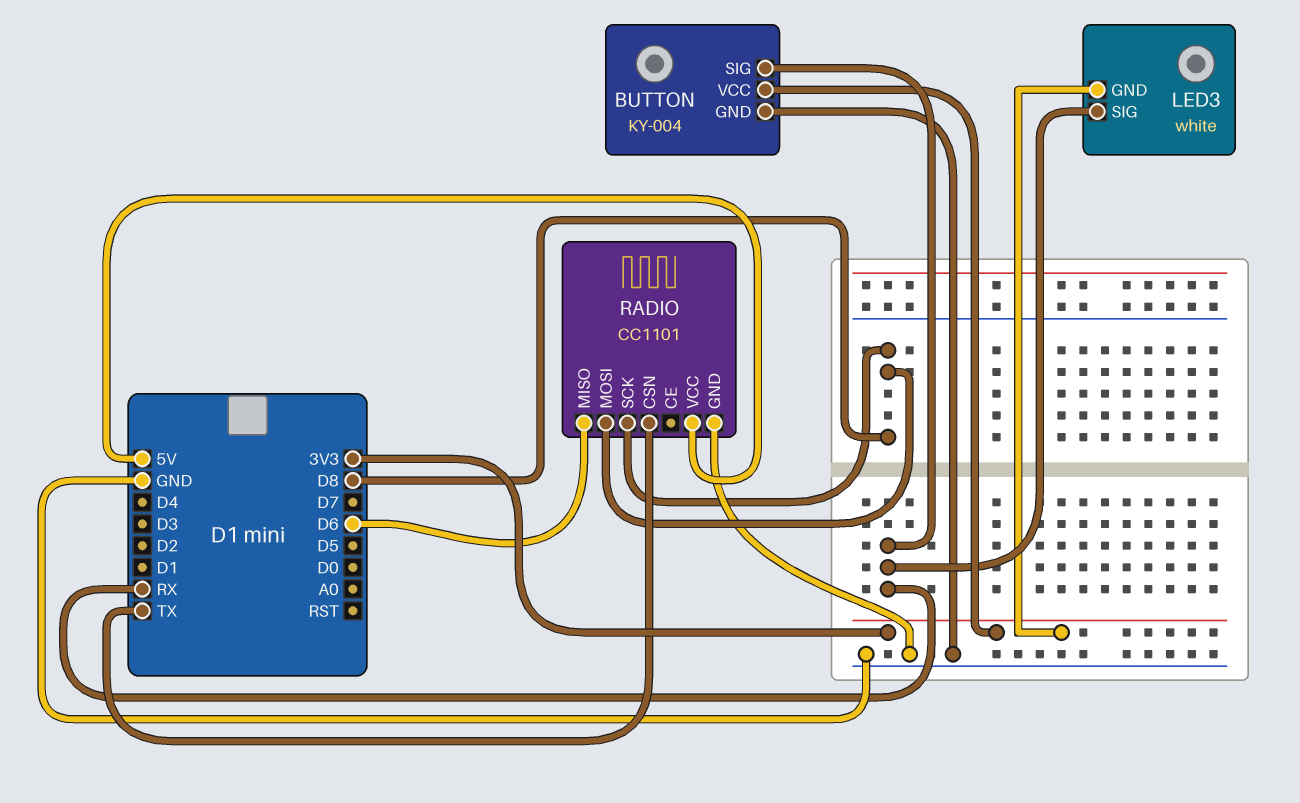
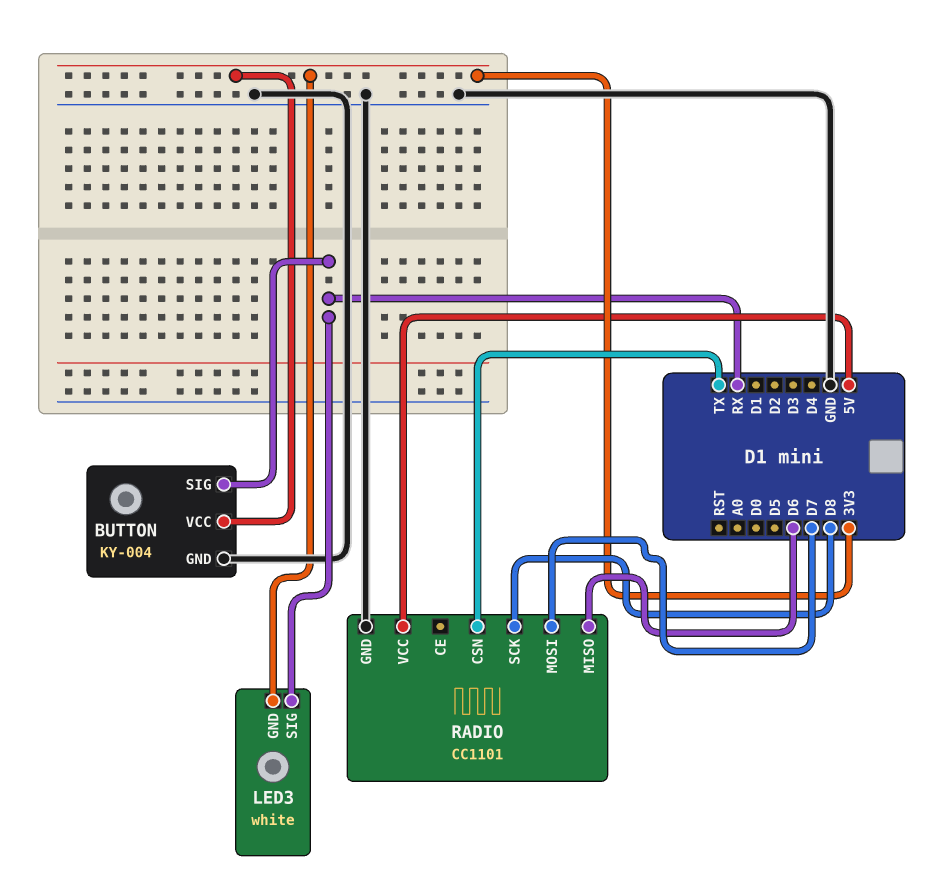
RADIO pin MOSI: D8 -> D7

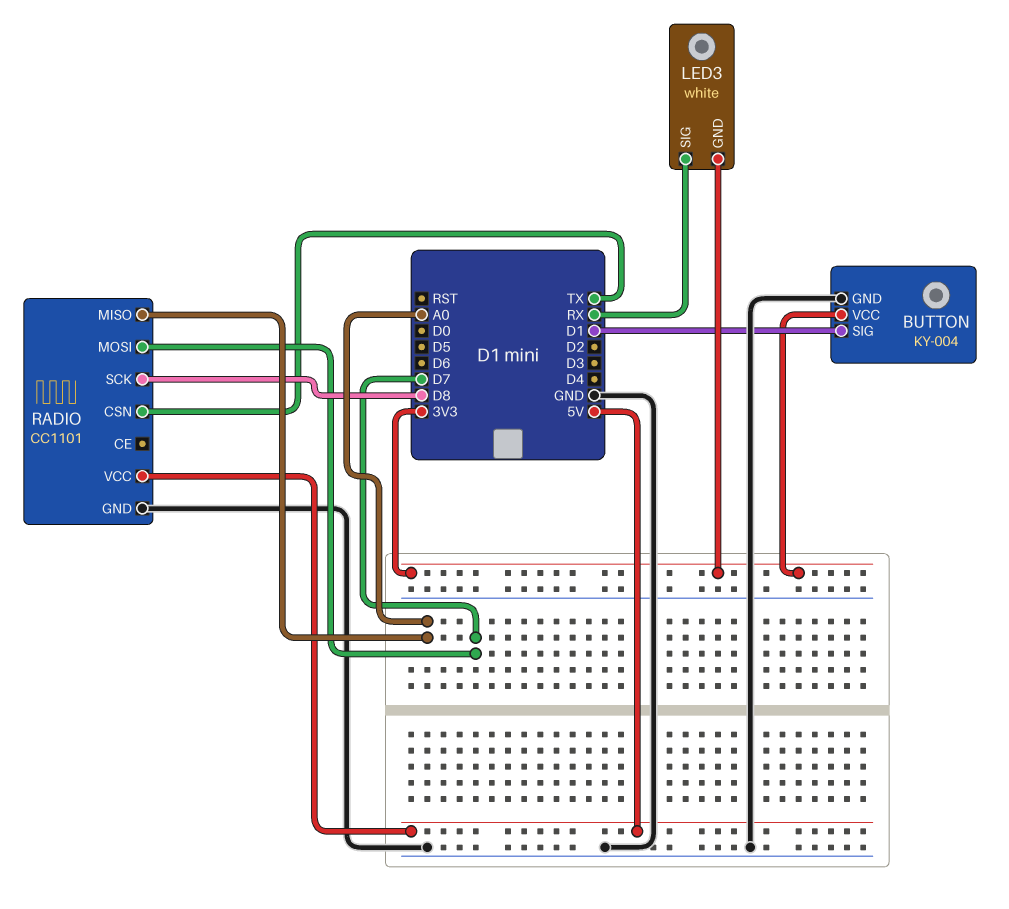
BUTTON pin SIG: RX -> D1
RADIO pin MISO: D6 -> A0

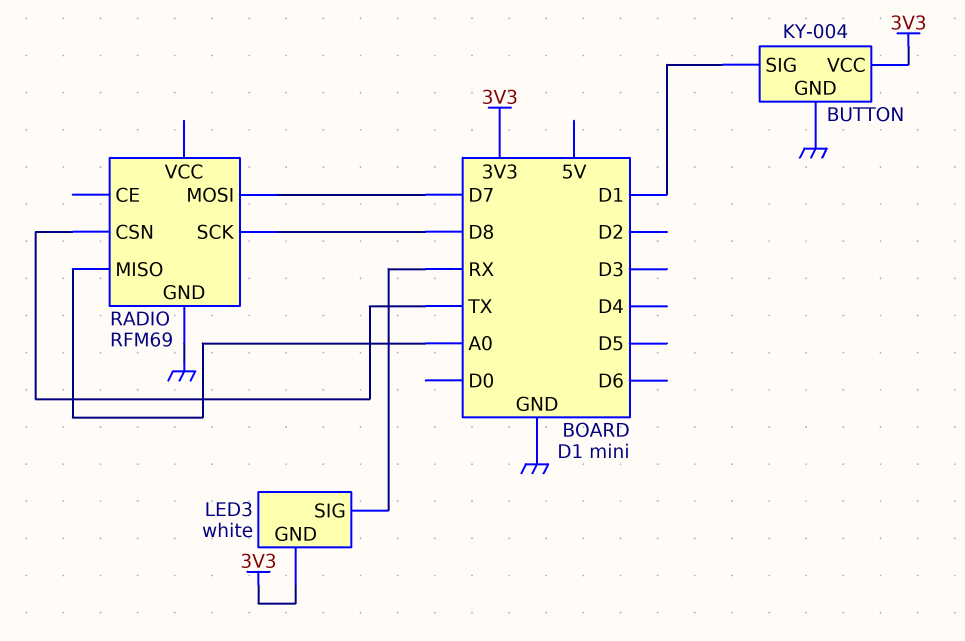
RADIO: CC1101 -> RFM69
RADIO pin VCC: 5V -> none

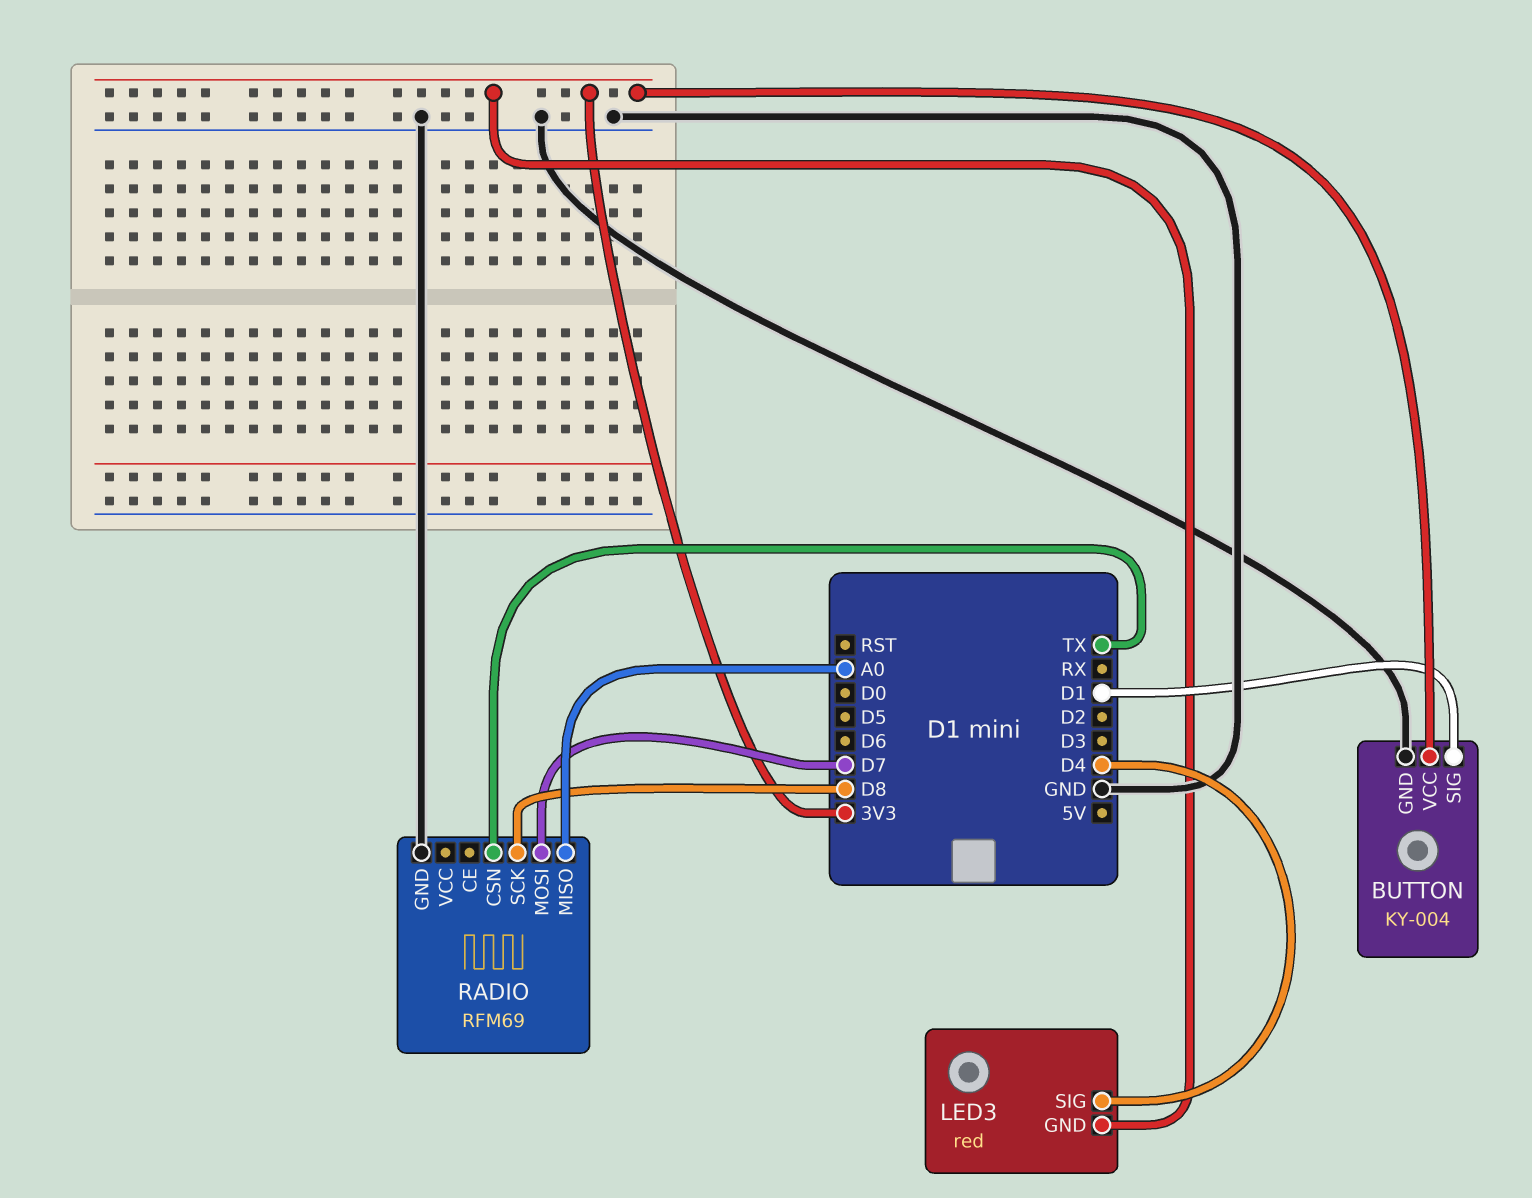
LED3: white -> red
LED3 pin SIG: RX -> D4

